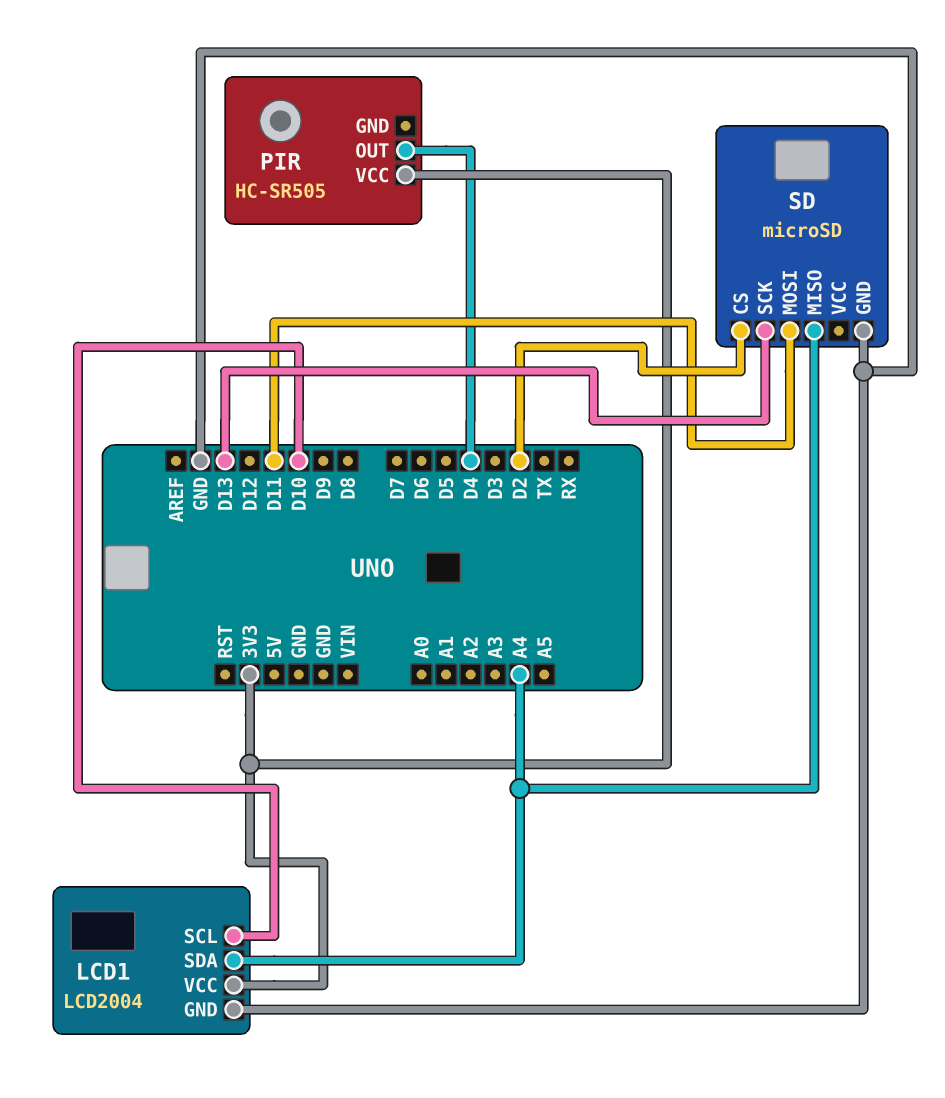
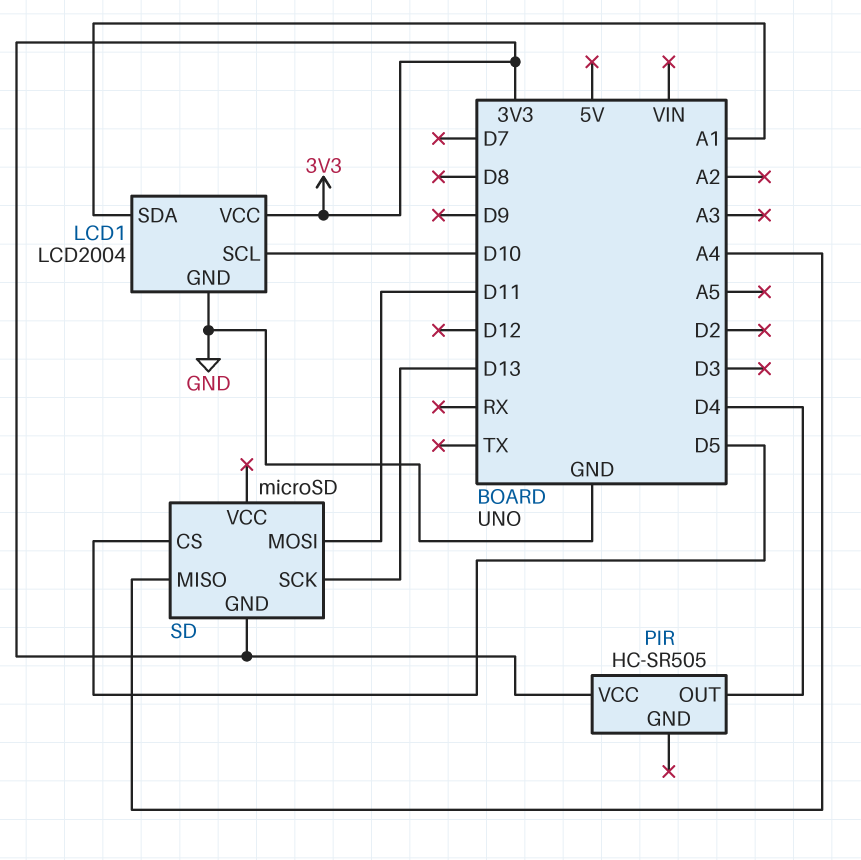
LCD1 pin SDA: A4 -> A1
SD pin CS: D2 -> D5
SD pin GND: GND -> 3V3

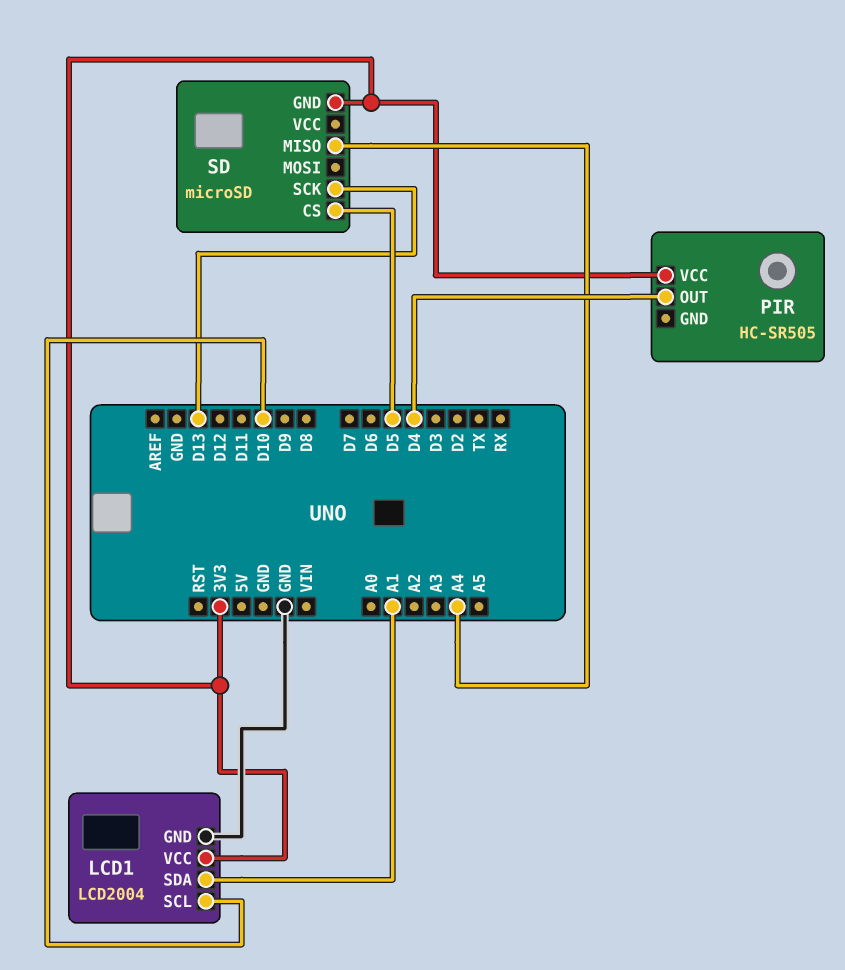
SD pin MOSI: D11 -> none

